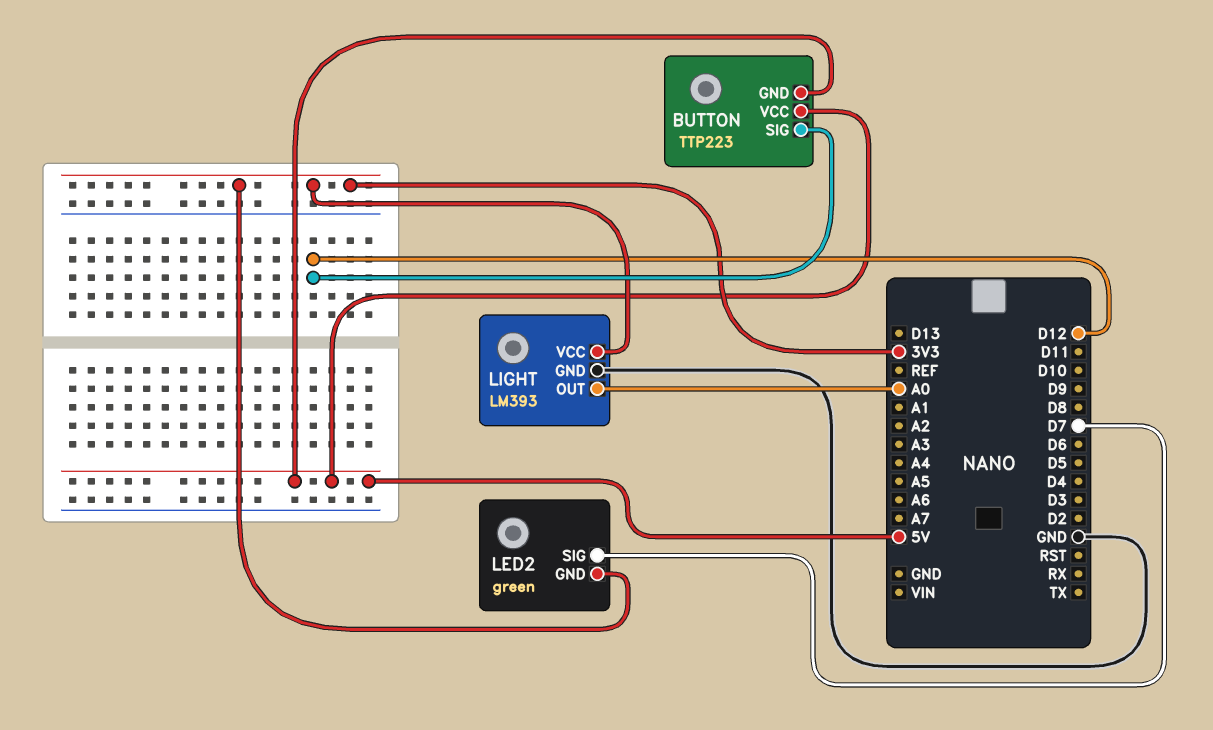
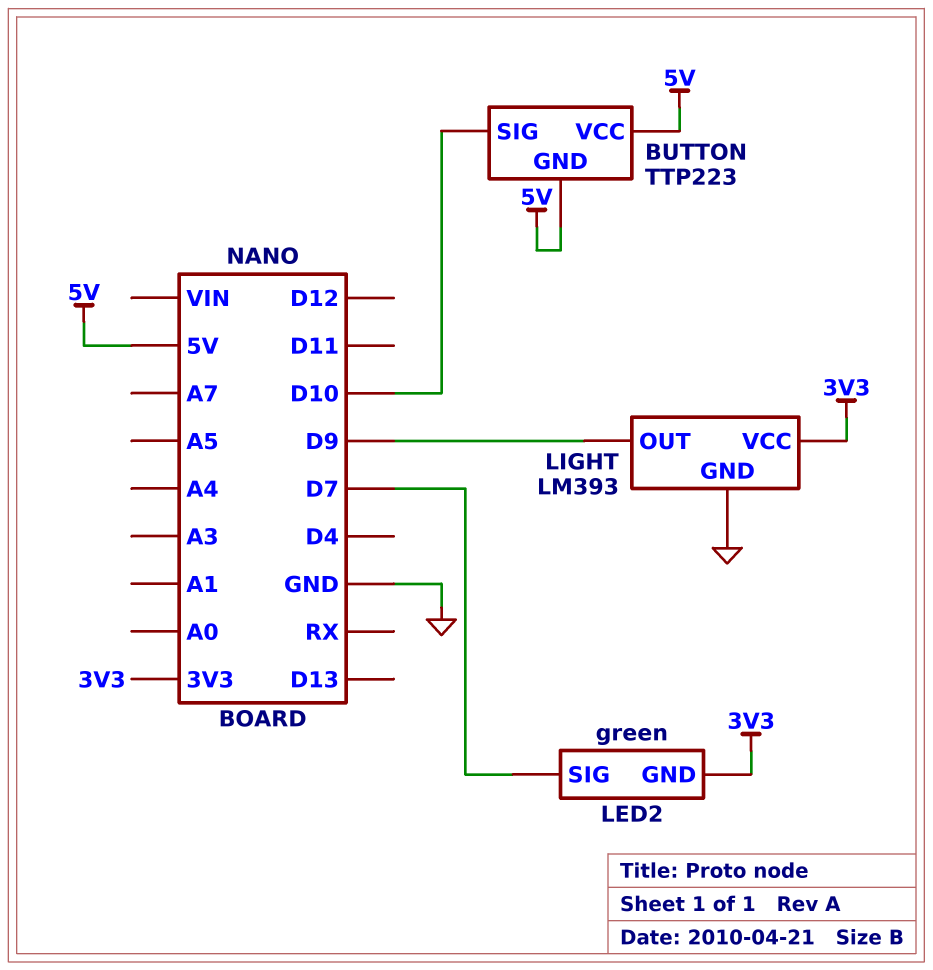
BUTTON pin SIG: D12 -> D10
LIGHT pin OUT: A0 -> D9

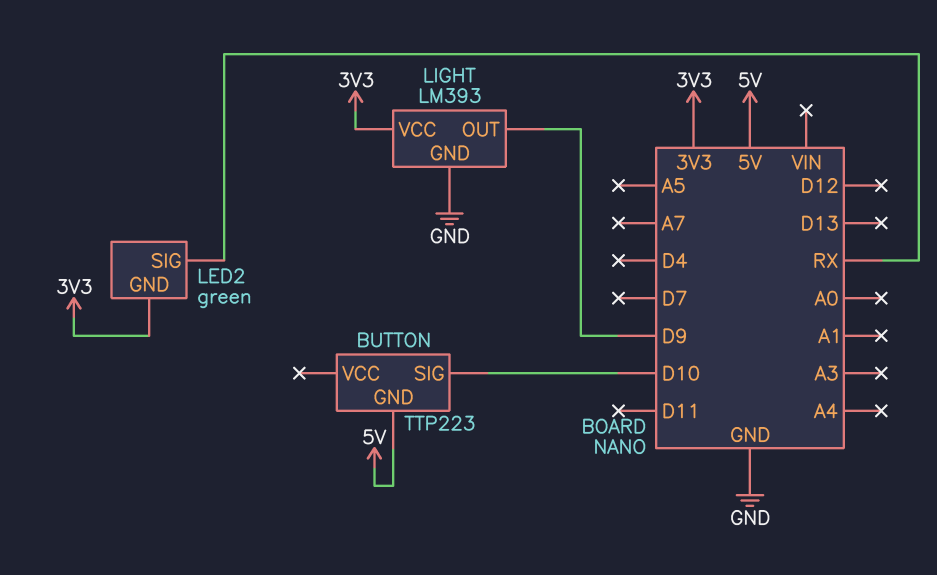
BUTTON pin VCC: 5V -> none
LED2 pin SIG: D7 -> RX

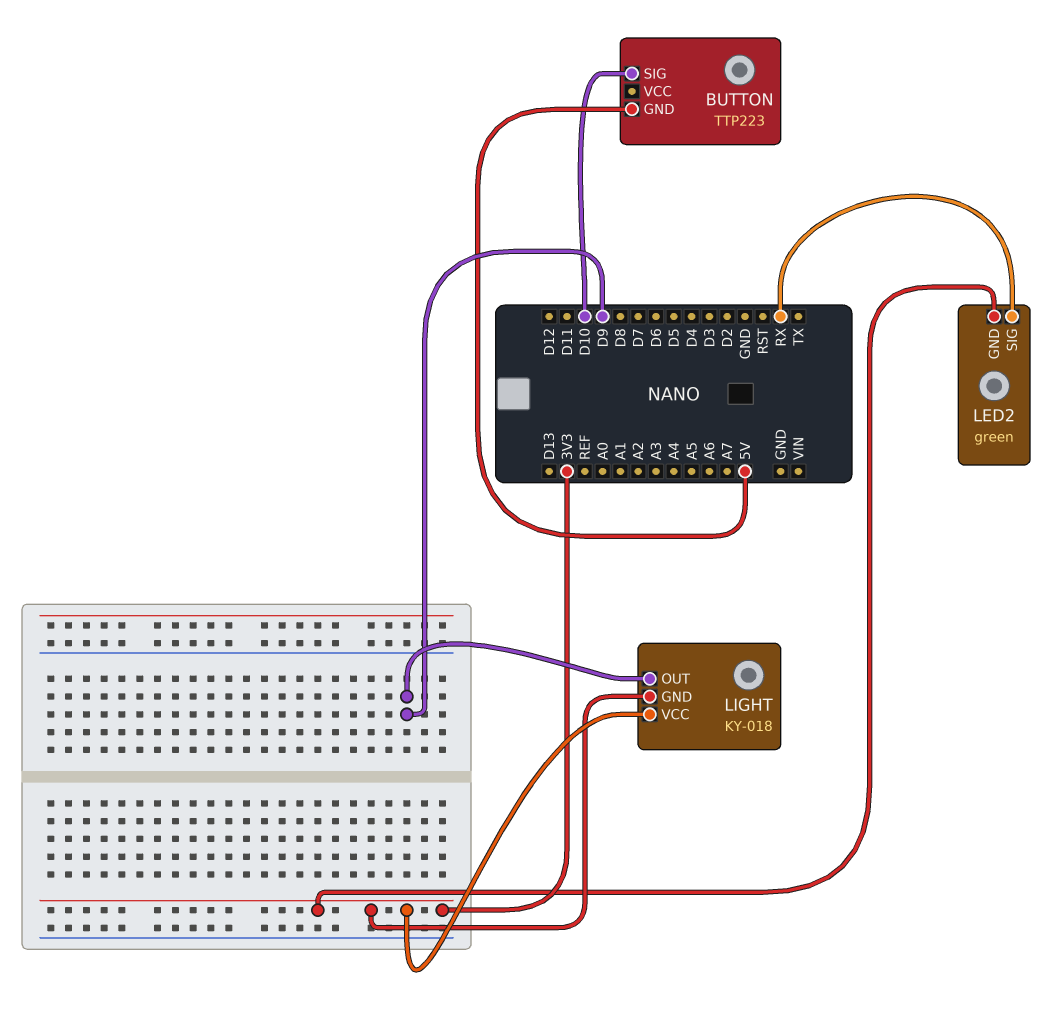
LIGHT: LM393 -> KY-018
LIGHT pin GND: GND -> 3V3

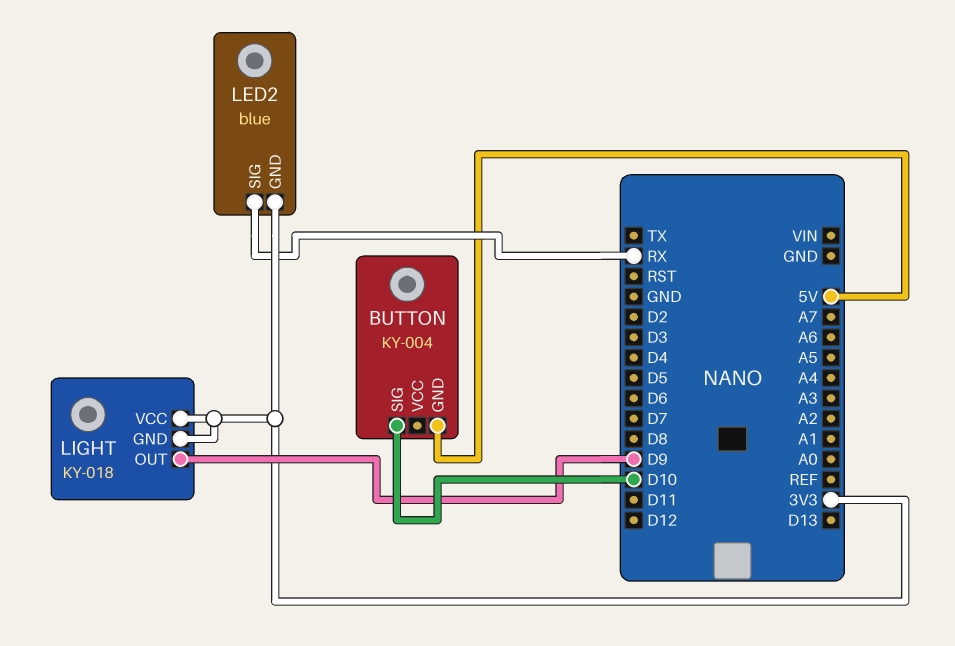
BUTTON: TTP223 -> KY-004
LED2: green -> blue

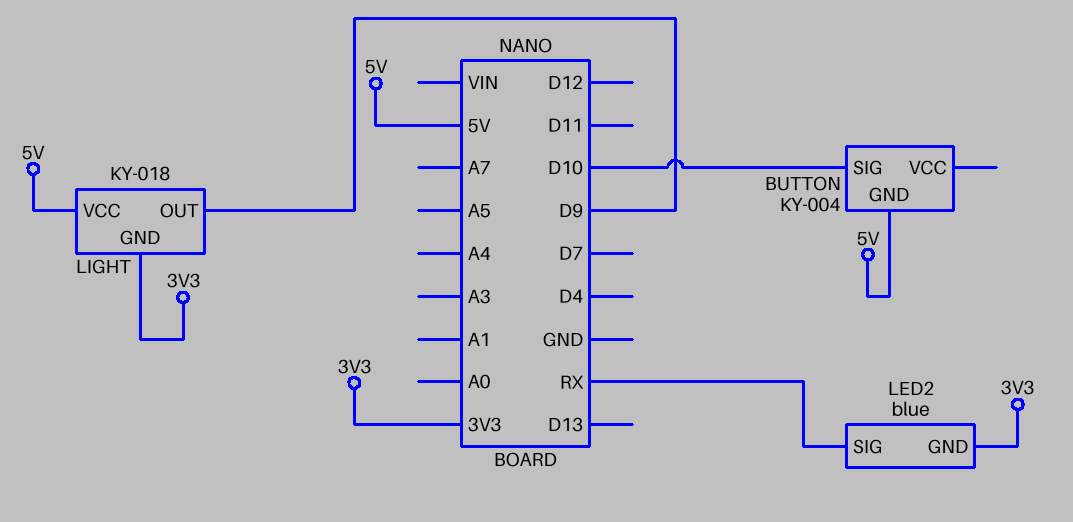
LIGHT pin VCC: 3V3 -> 5V

